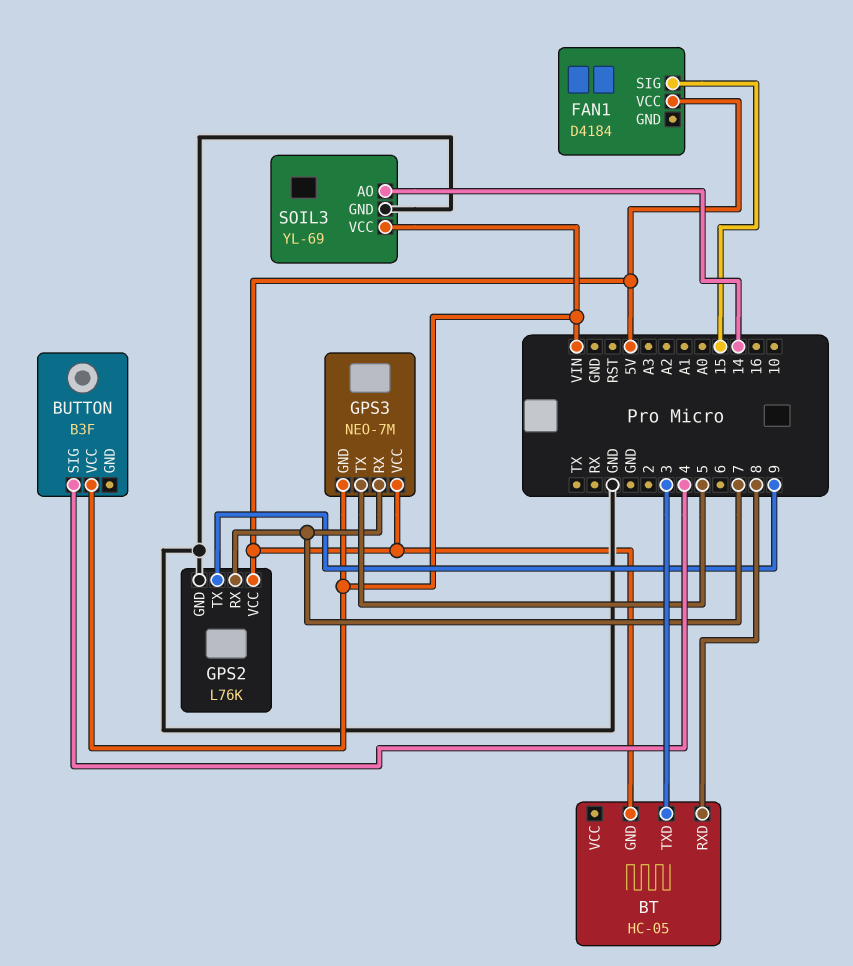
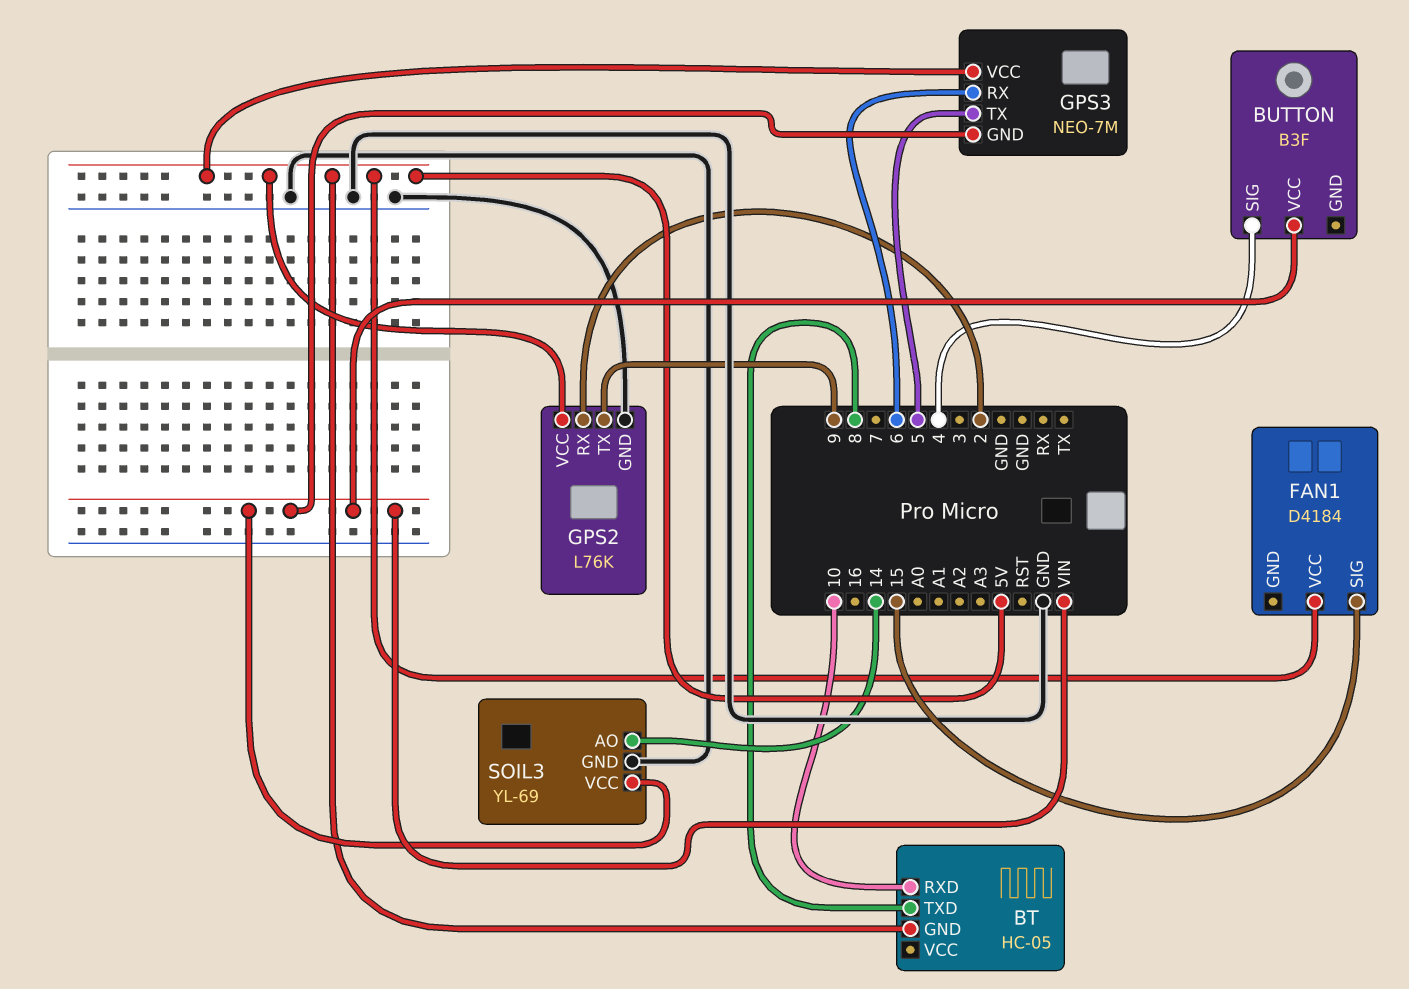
BT pin RXD: 8 -> 10
BT pin TXD: 3 -> 8
GPS2 pin RX: 7 -> 2
GPS3 pin RX: 7 -> 6

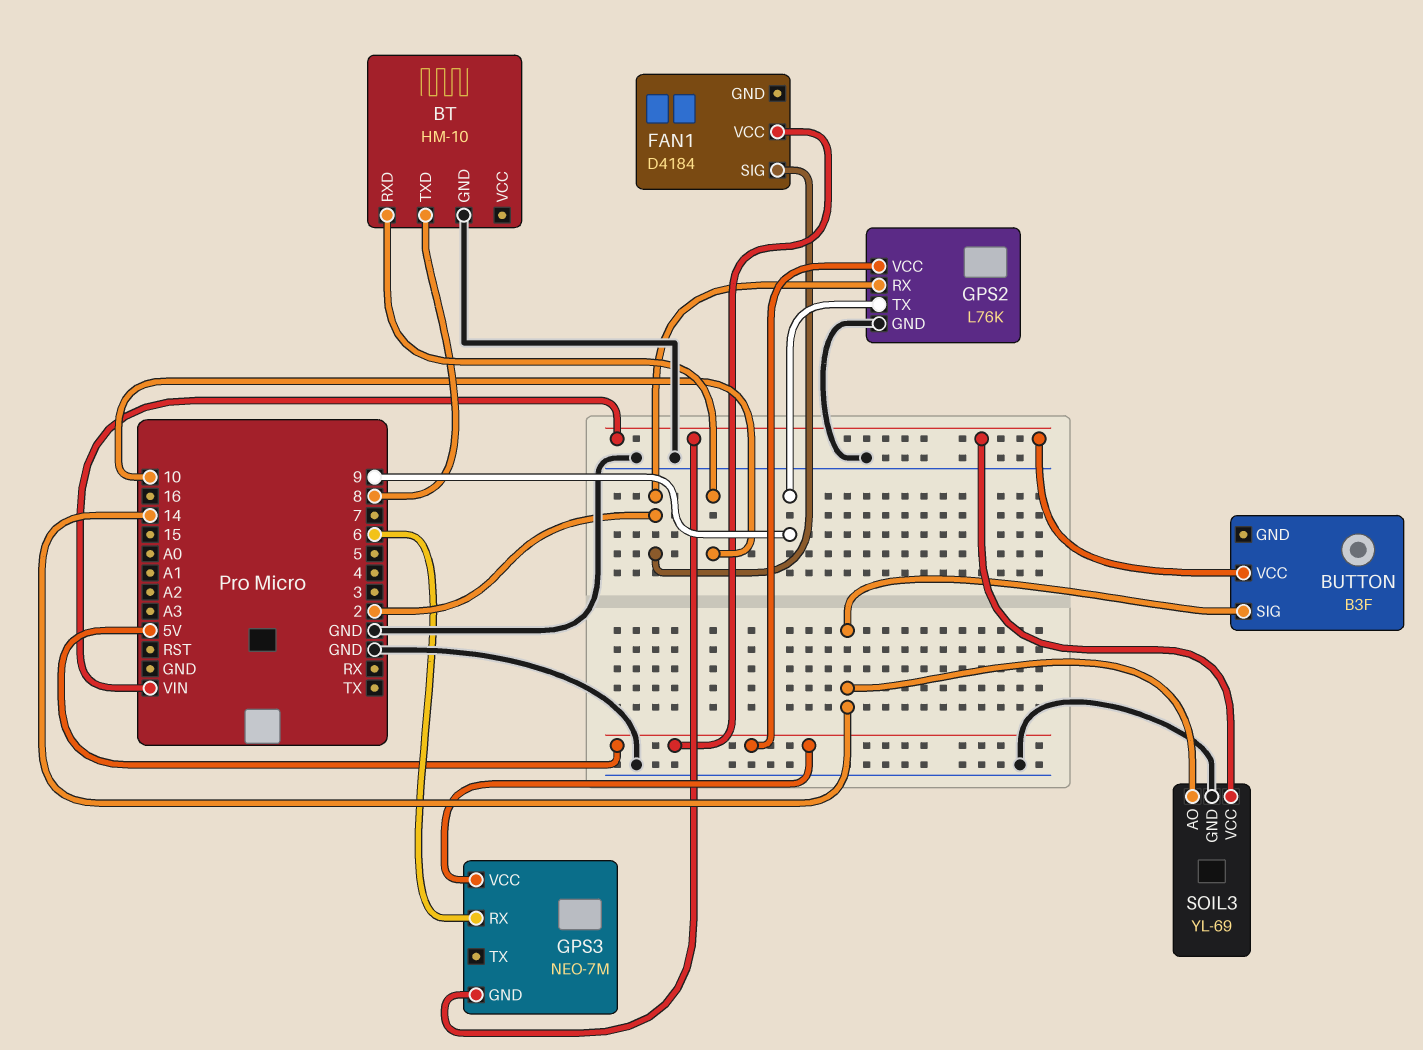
BT: HC-05 -> HM-10
BT pin GND: 5V -> GND
BUTTON pin SIG: 4 -> 14
FAN1 pin SIG: 15 -> 2
GPS3 pin TX: 5 -> none

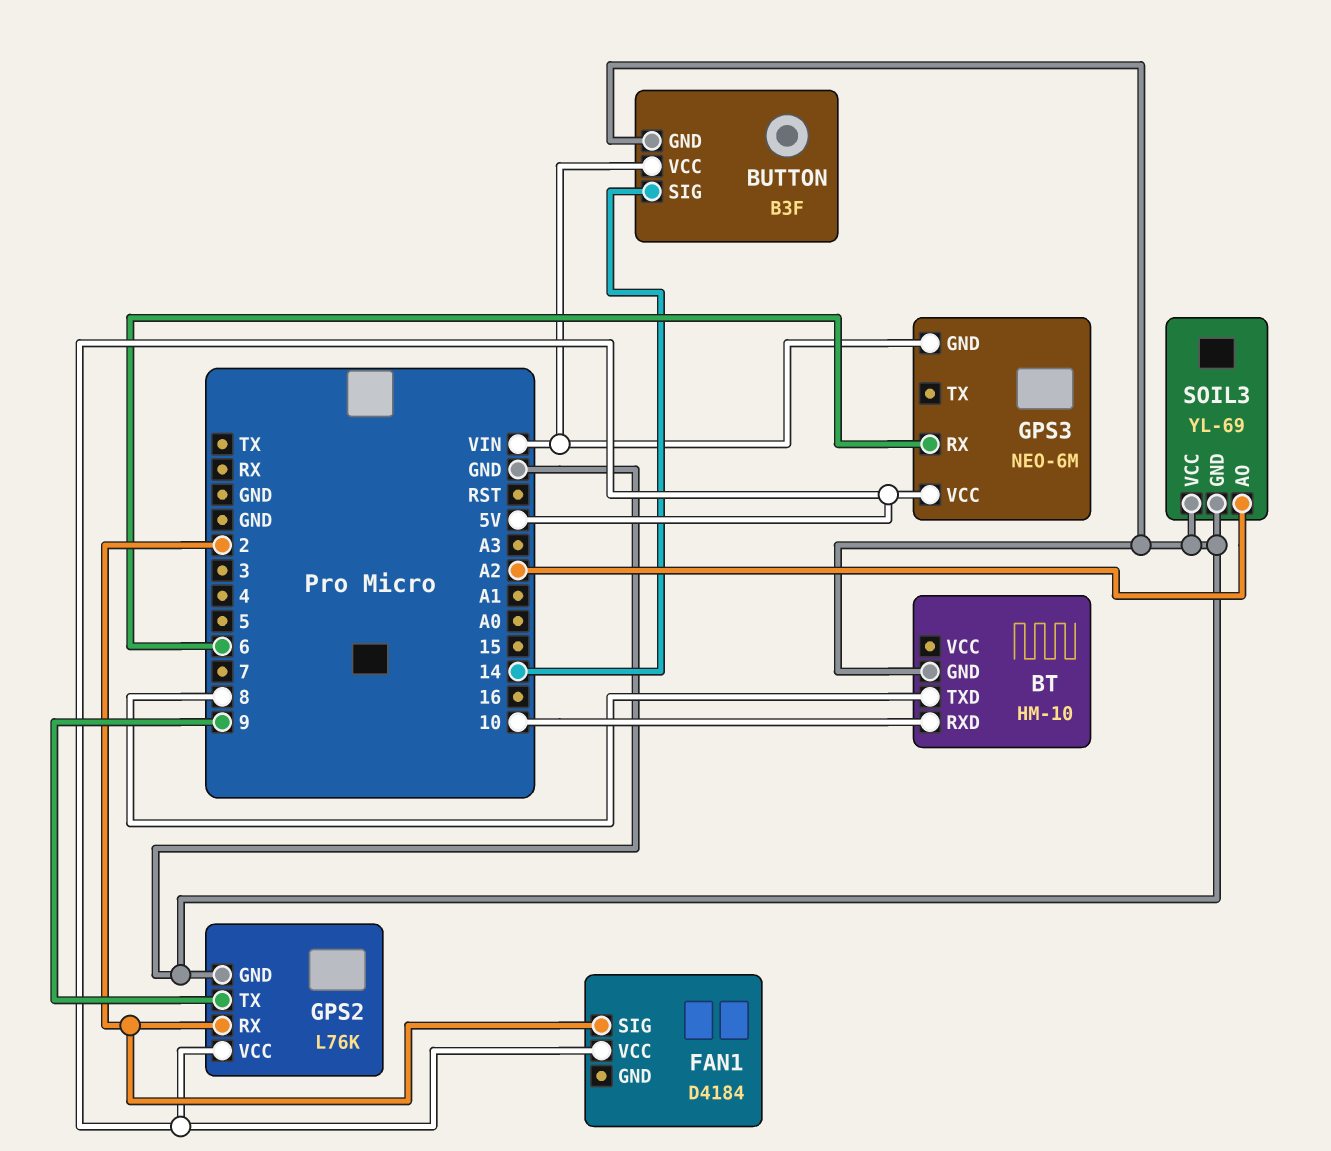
BUTTON pin GND: none -> GND
GPS3: NEO-7M -> NEO-6M
SOIL3 pin AO: 14 -> A2
SOIL3 pin VCC: VIN -> GND

